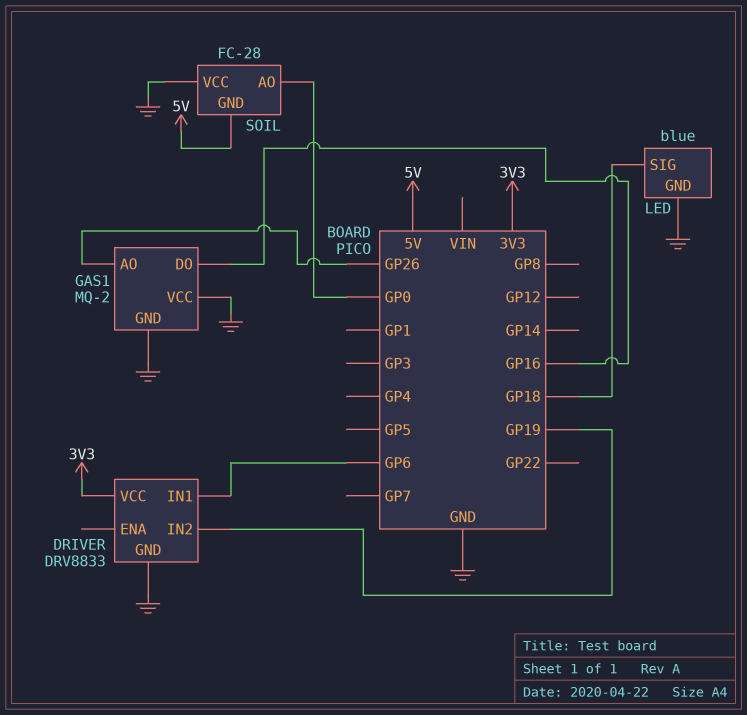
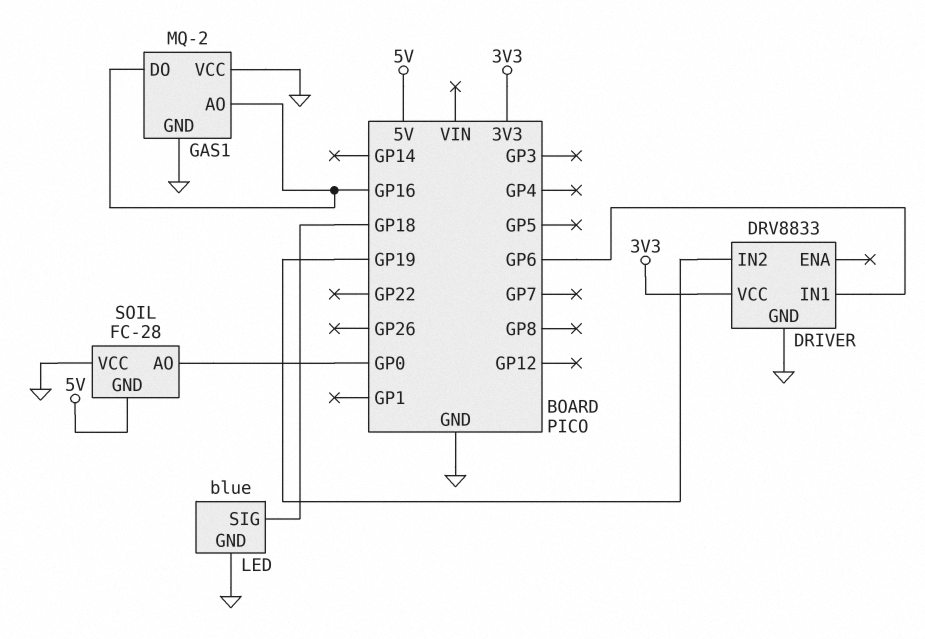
GAS1 pin AO: GP26 -> GP16

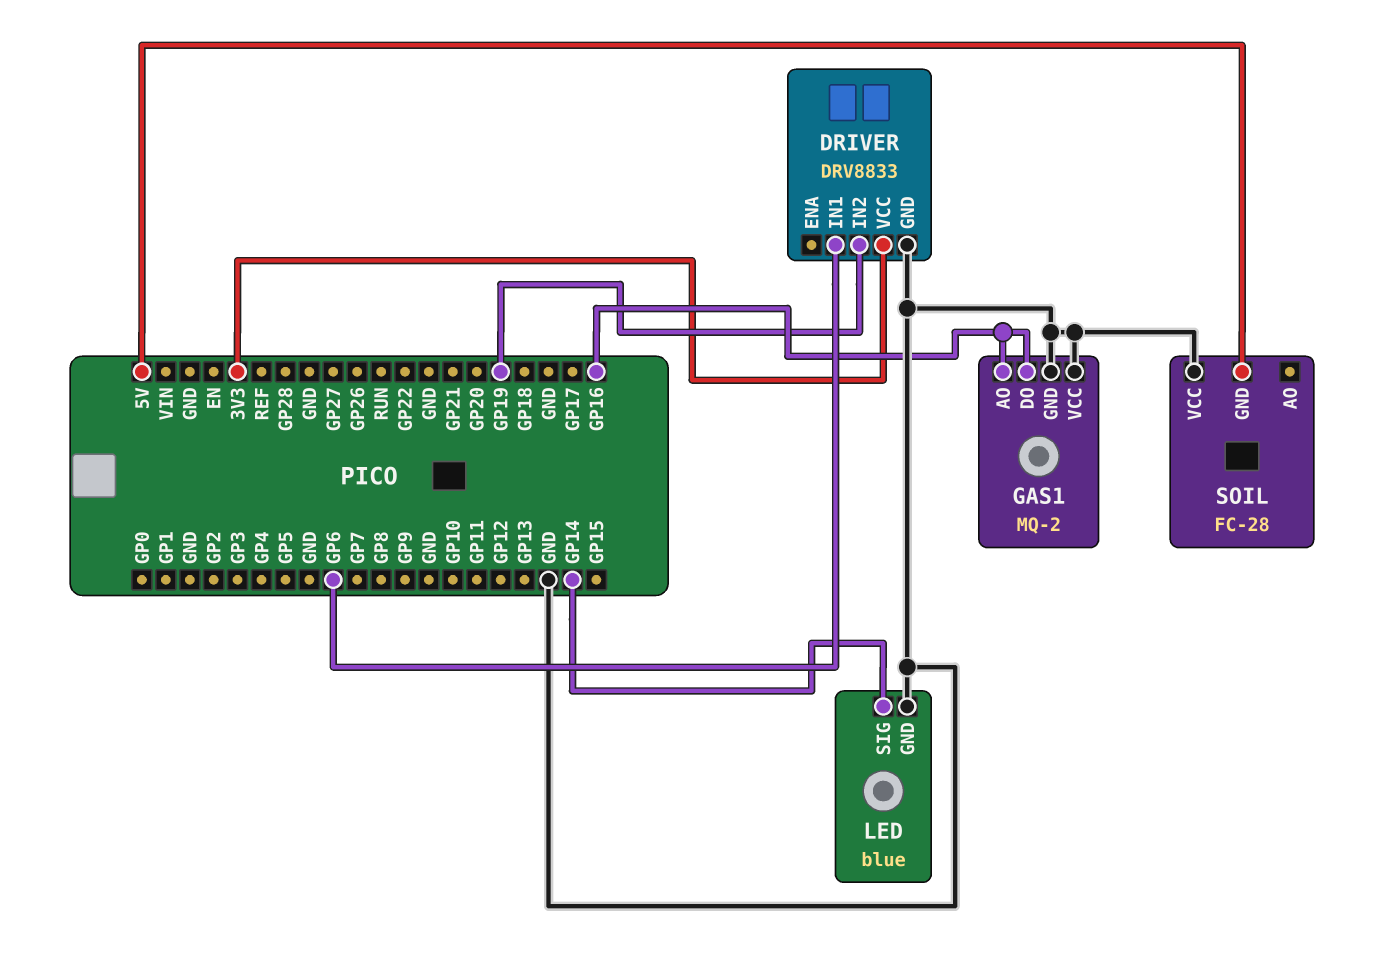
LED pin SIG: GP18 -> GP14
SOIL pin AO: GP0 -> none

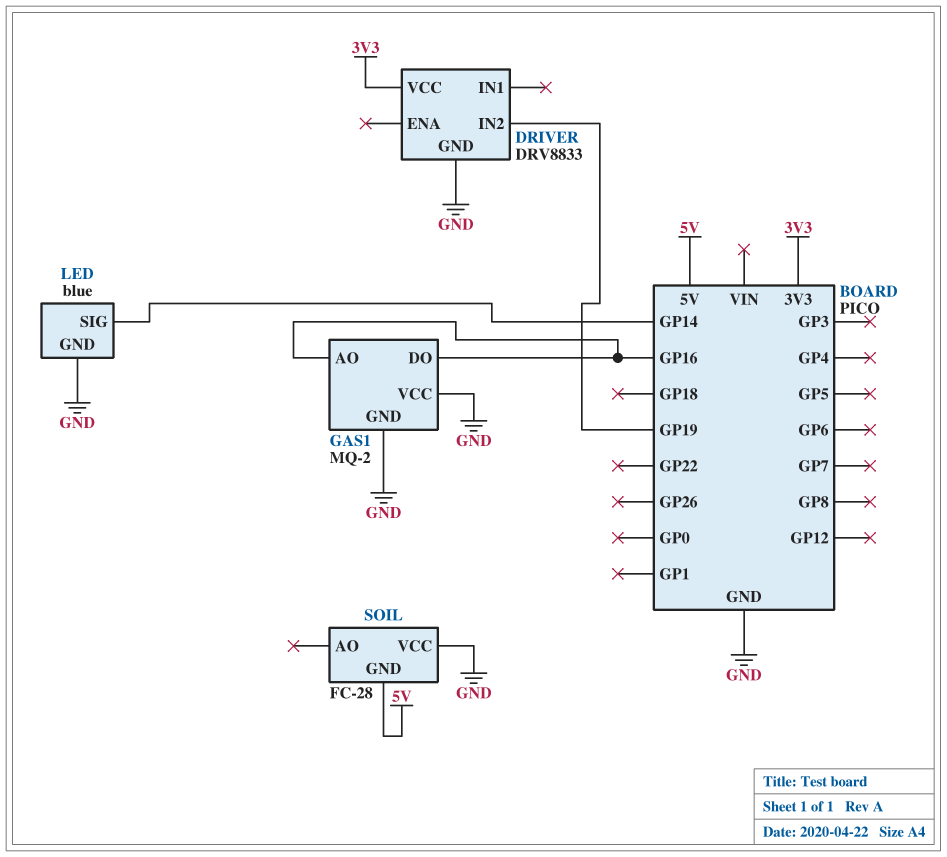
DRIVER pin IN1: GP6 -> none

